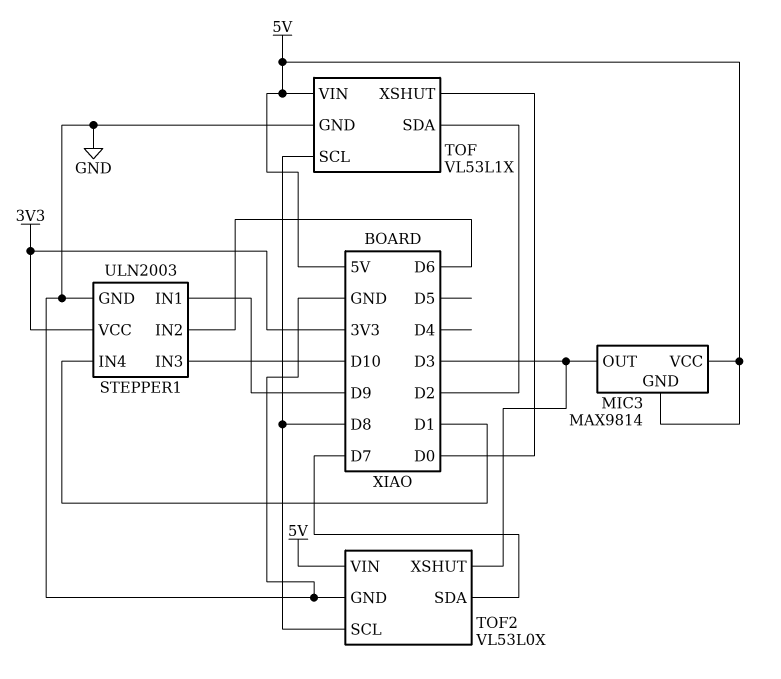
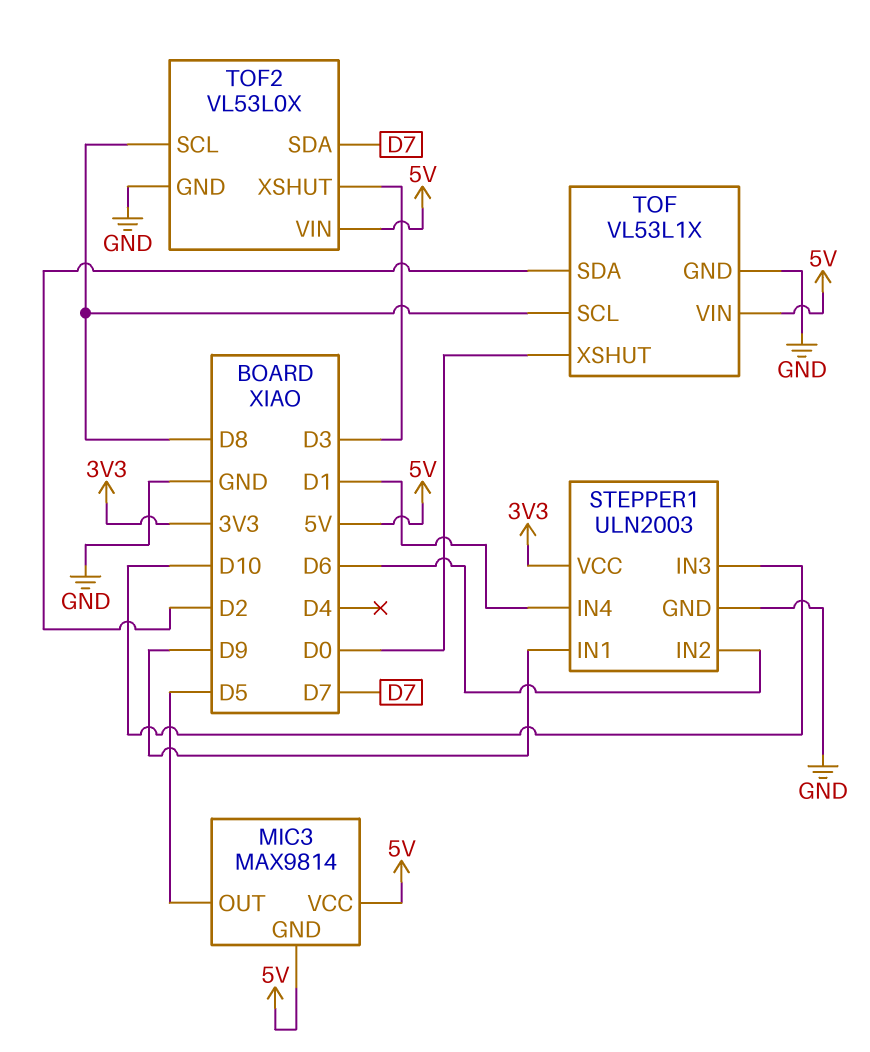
MIC3 pin OUT: D3 -> D5

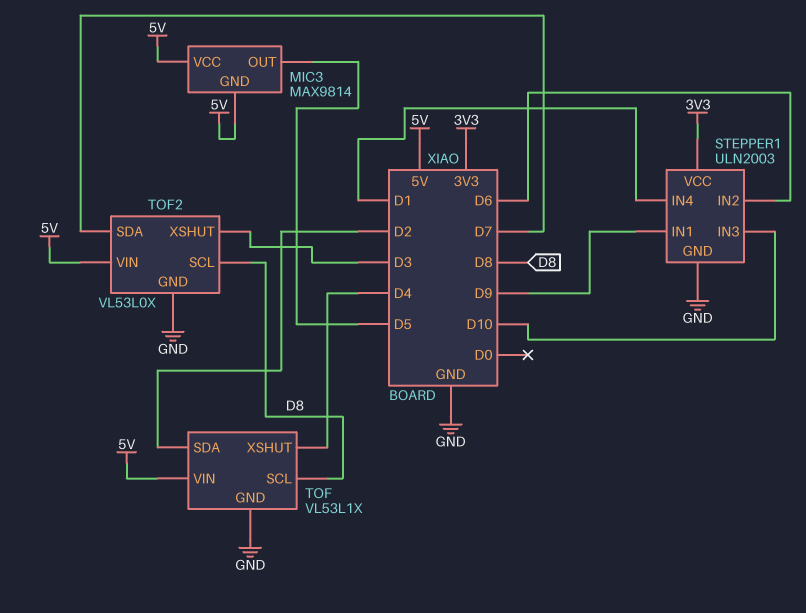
TOF pin XSHUT: D0 -> D4

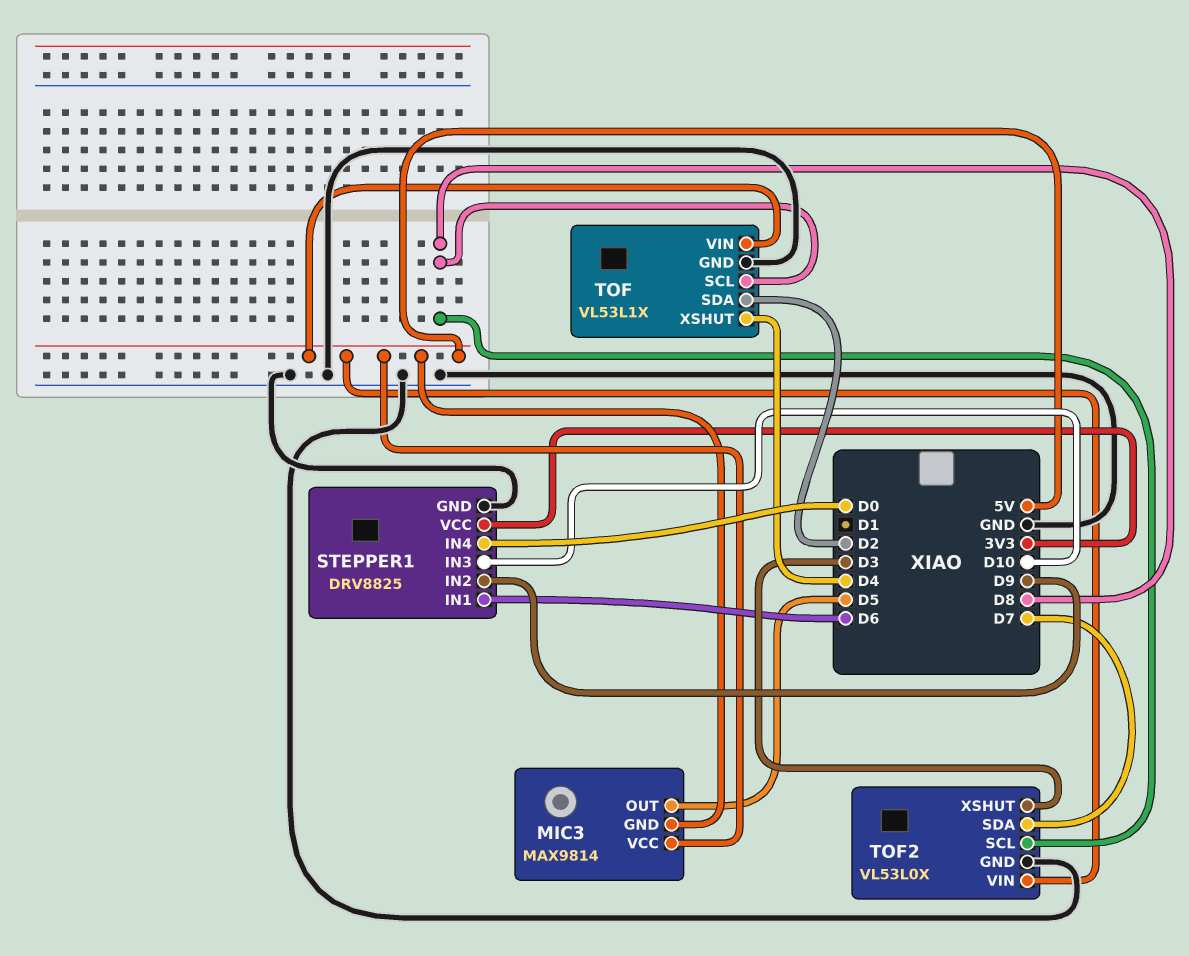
STEPPER1: ULN2003 -> DRV8825
STEPPER1 pin IN1: D9 -> D6
STEPPER1 pin IN2: D6 -> D9
STEPPER1 pin IN4: D1 -> D0

